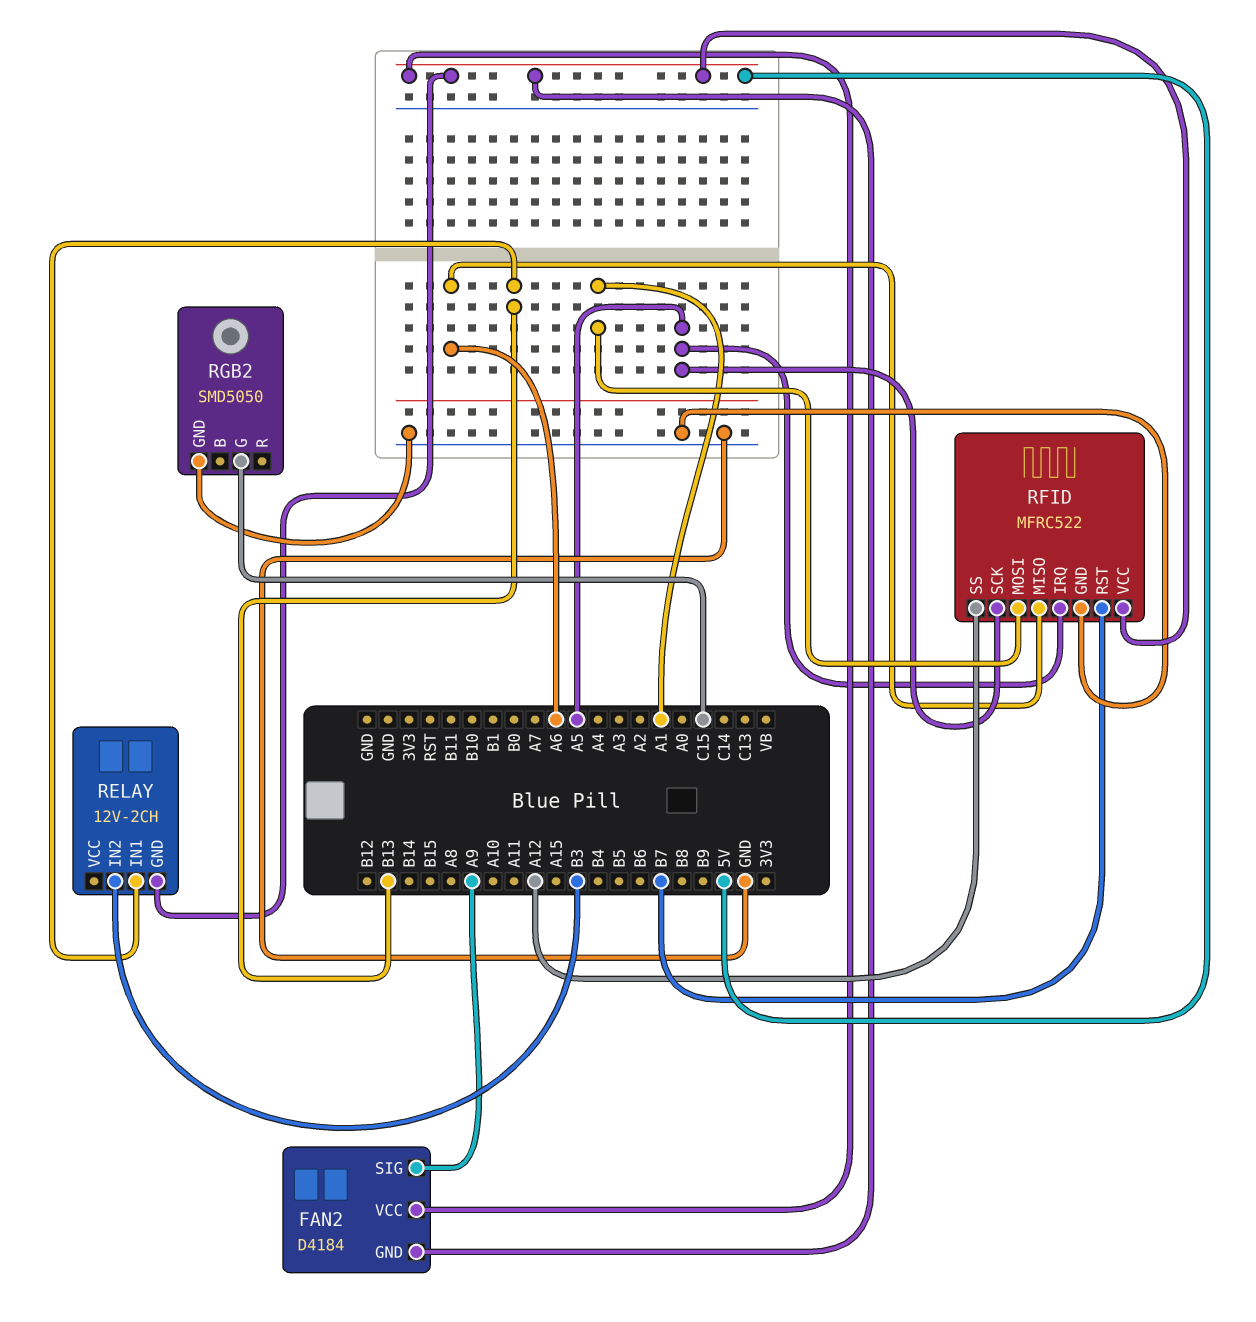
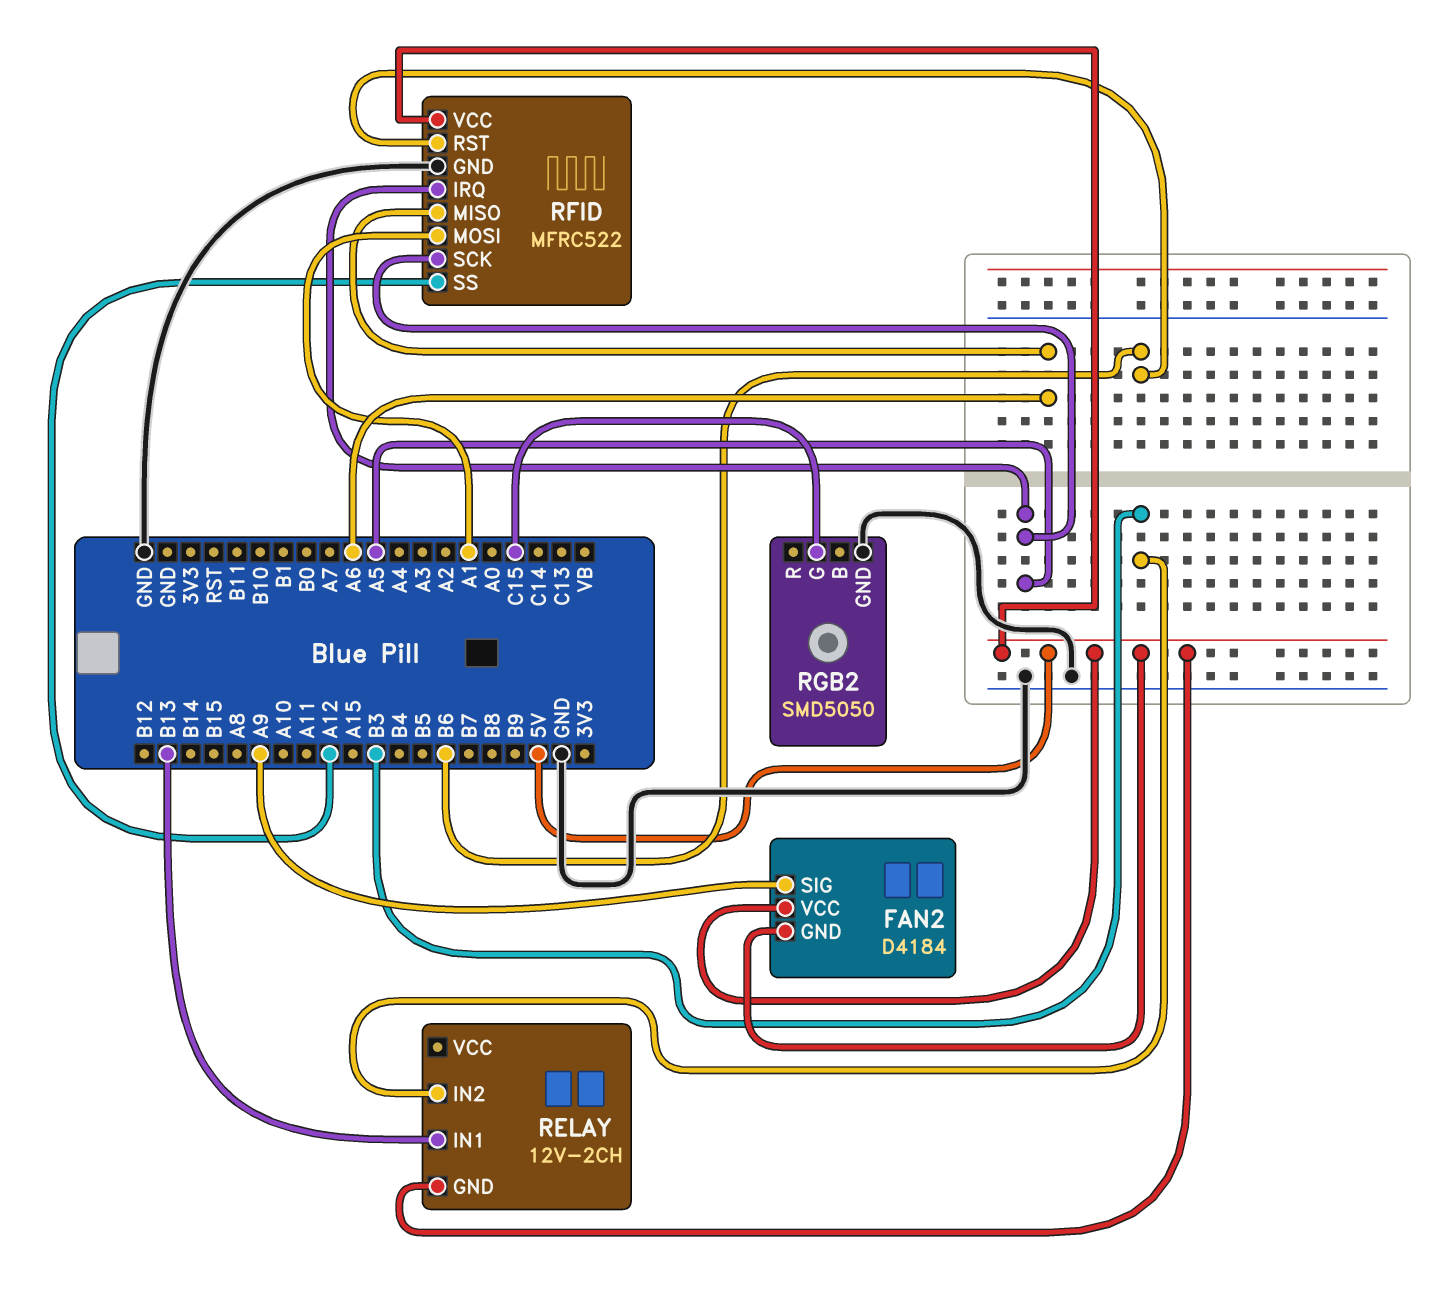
RFID pin RST: B7 -> B6

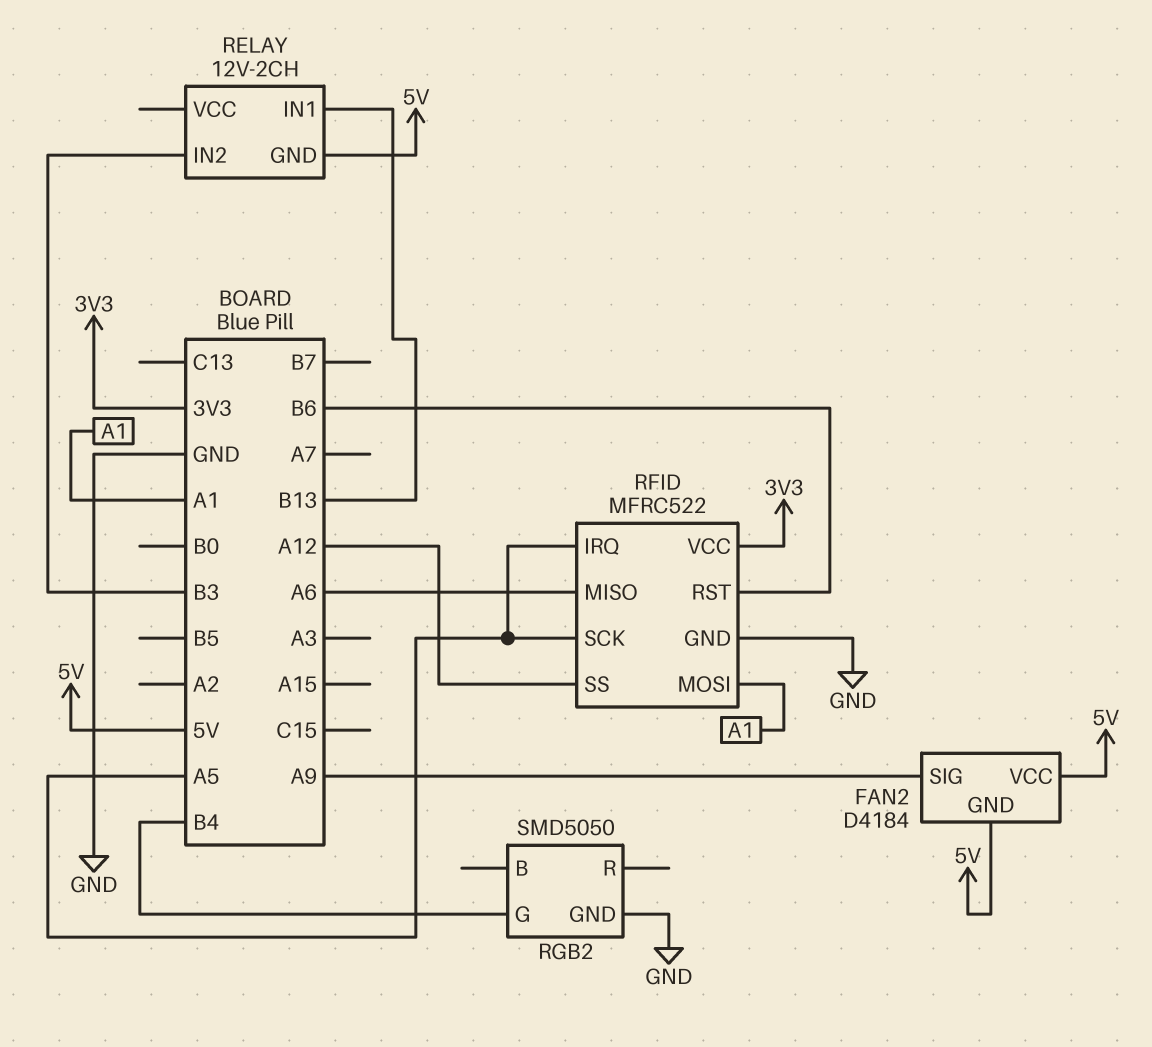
RFID pin VCC: 5V -> 3V3
RGB2 pin G: C15 -> B4

